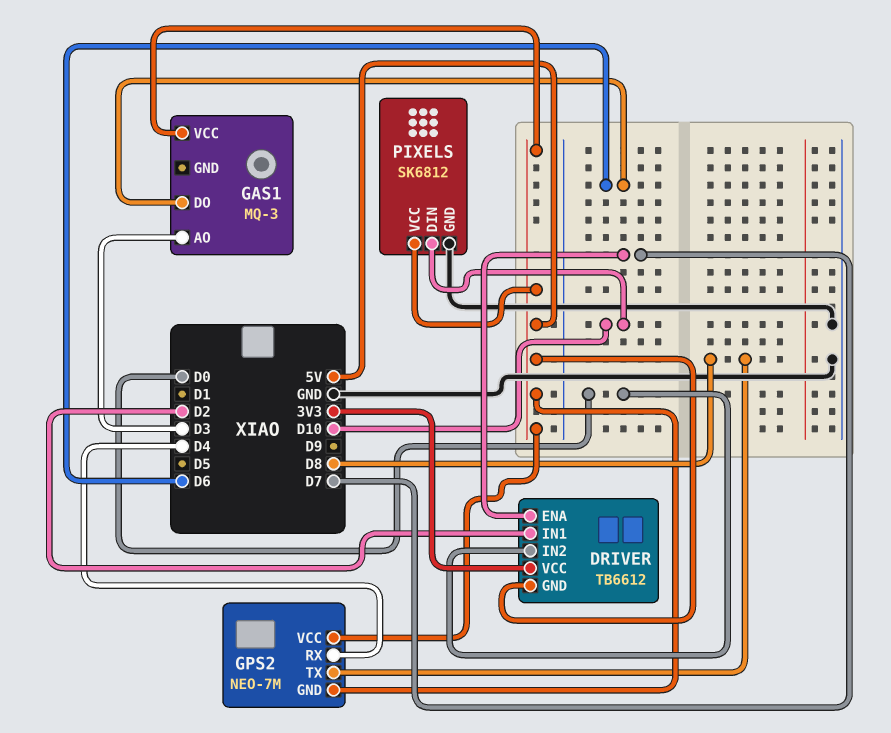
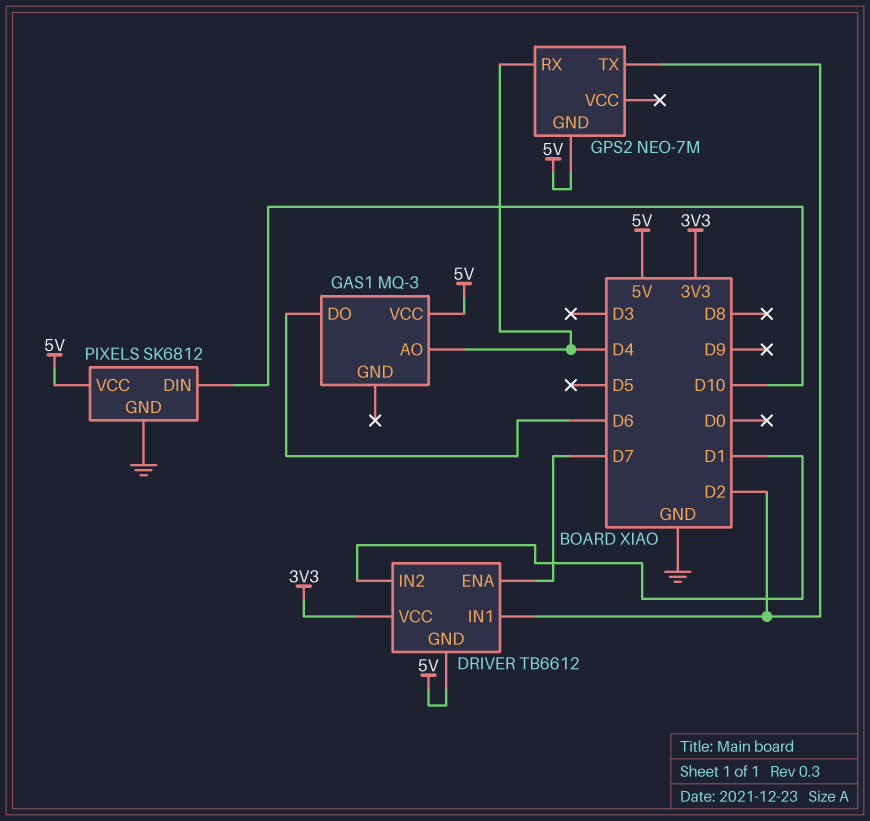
DRIVER pin IN2: D0 -> D1
GAS1 pin AO: D3 -> D4
GPS2 pin TX: D8 -> D2
GPS2 pin VCC: 5V -> none

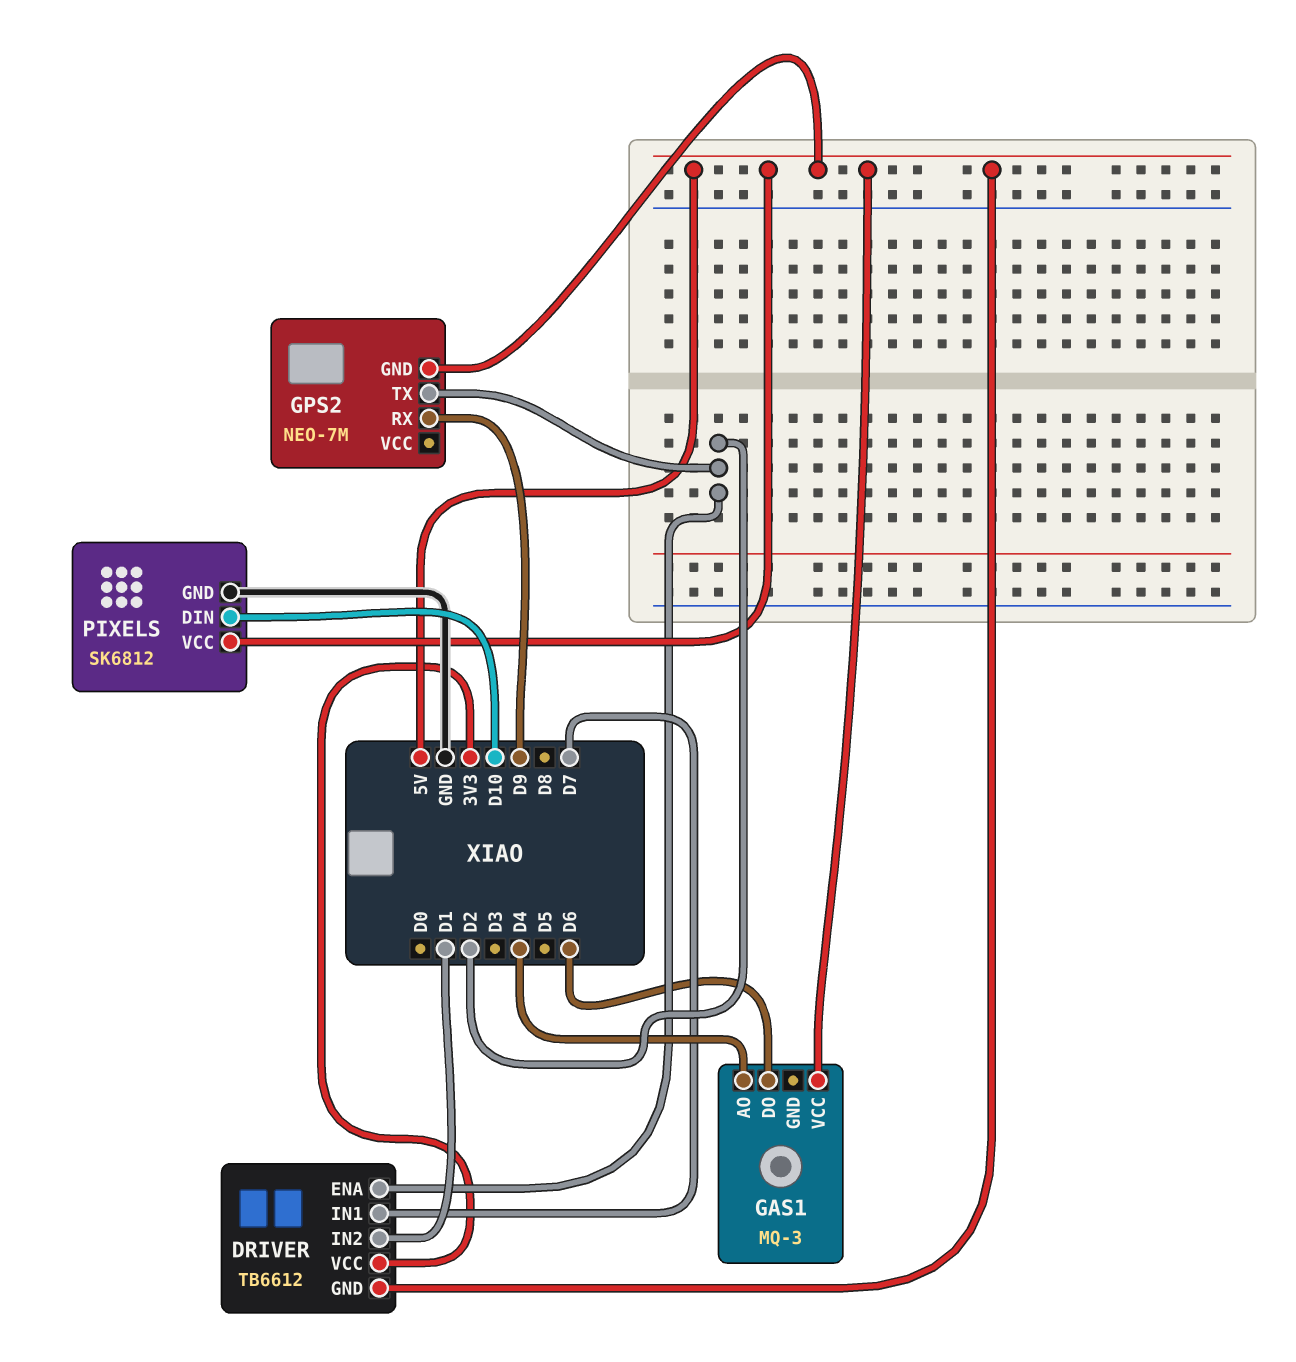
DRIVER pin ENA: D7 -> D2
DRIVER pin IN1: D2 -> D7
GPS2 pin RX: D4 -> D9

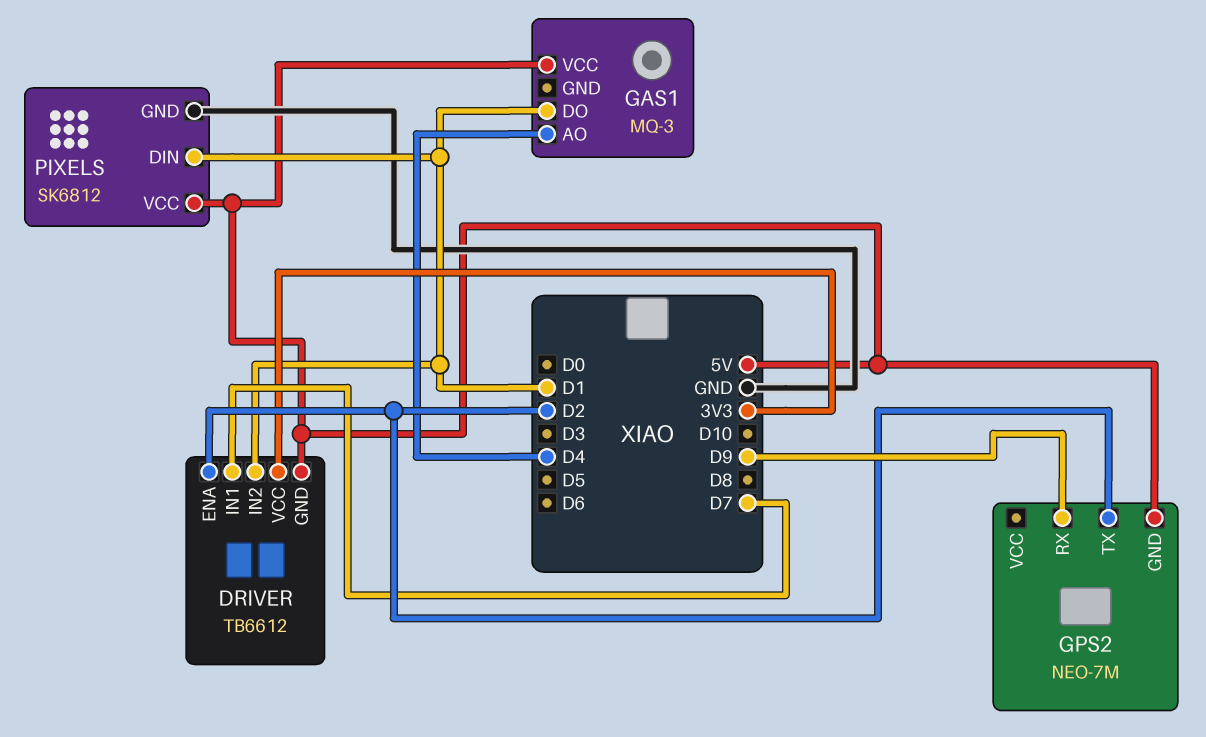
GAS1 pin DO: D6 -> D1
PIXELS pin DIN: D10 -> D1

